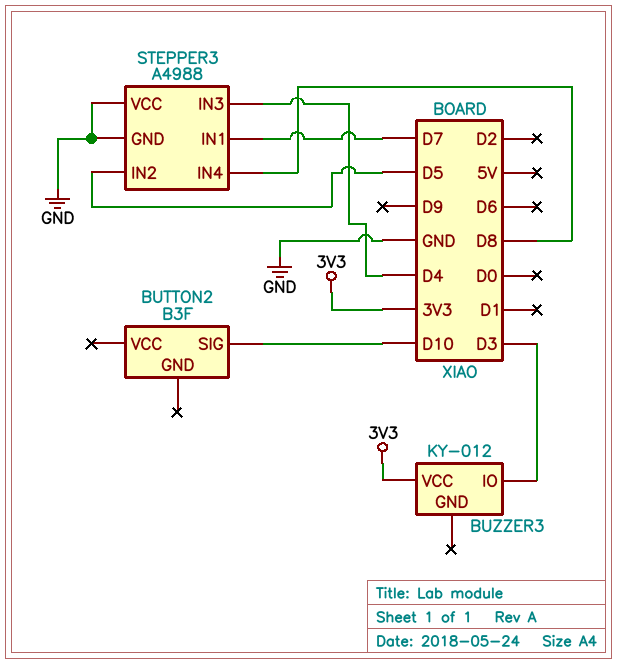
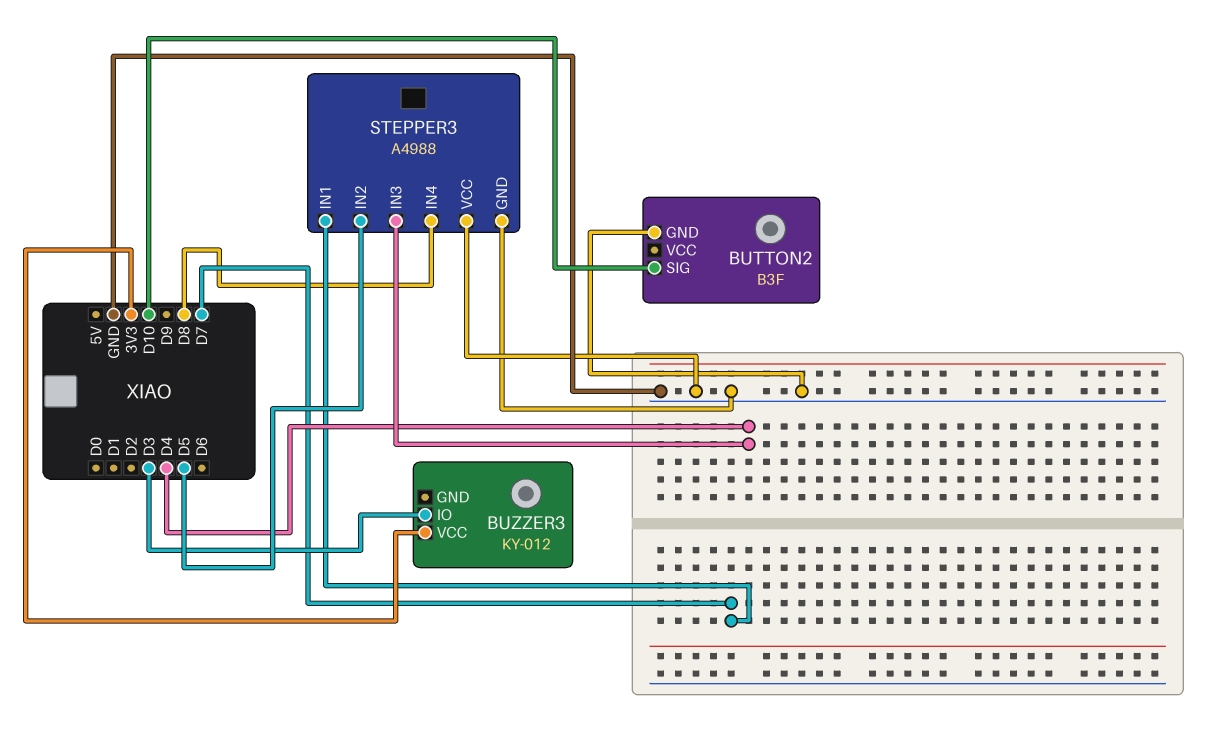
BUTTON2 pin GND: none -> GND

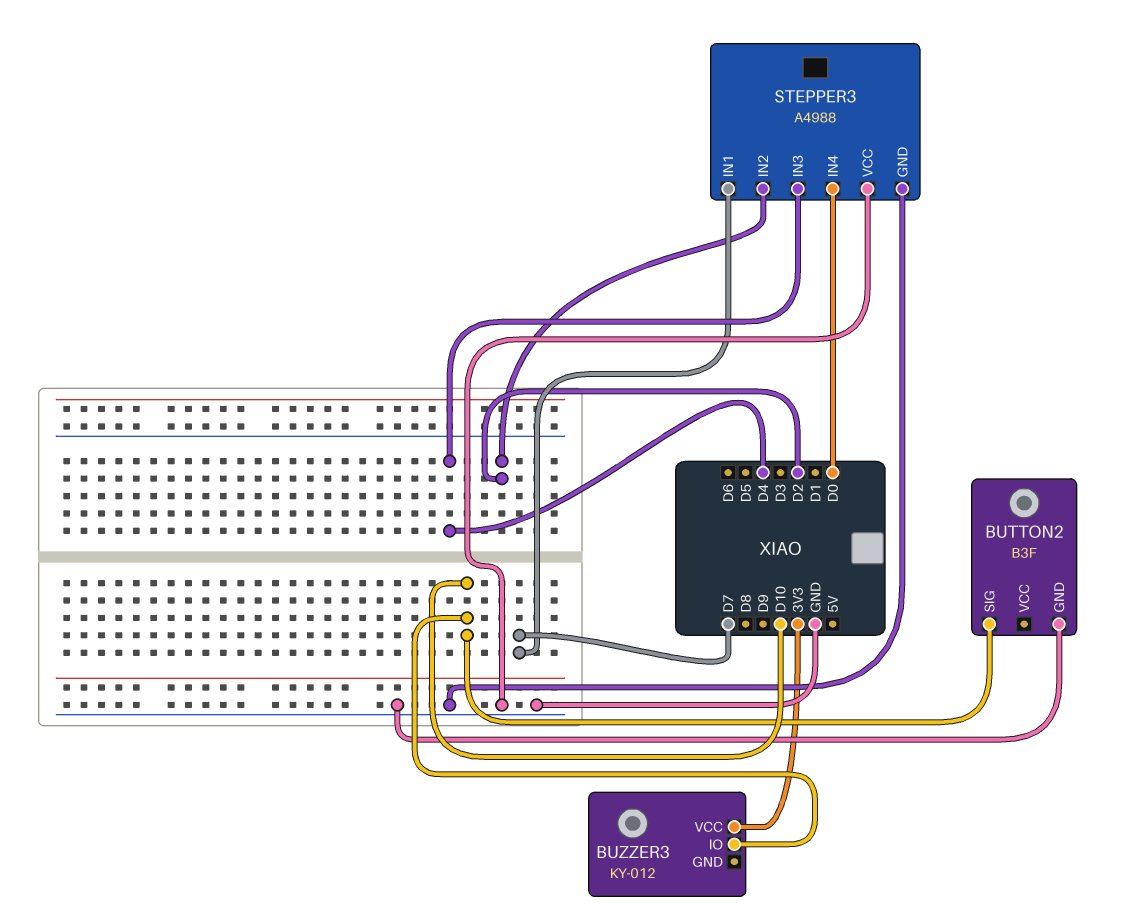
BUZZER3 pin IO: D3 -> D10
STEPPER3 pin IN2: D5 -> D2
STEPPER3 pin IN4: D8 -> D0

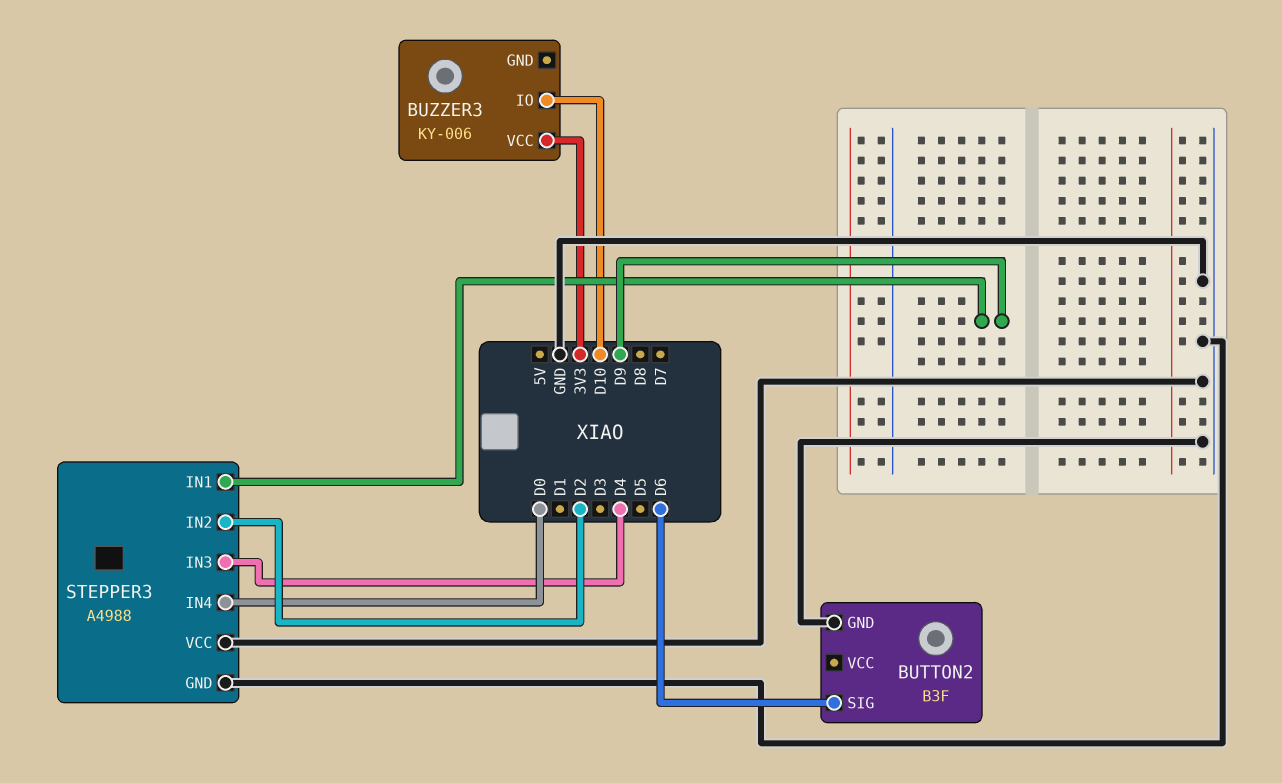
BUTTON2 pin SIG: D10 -> D6
BUZZER3: KY-012 -> KY-006
STEPPER3 pin IN1: D7 -> D9

